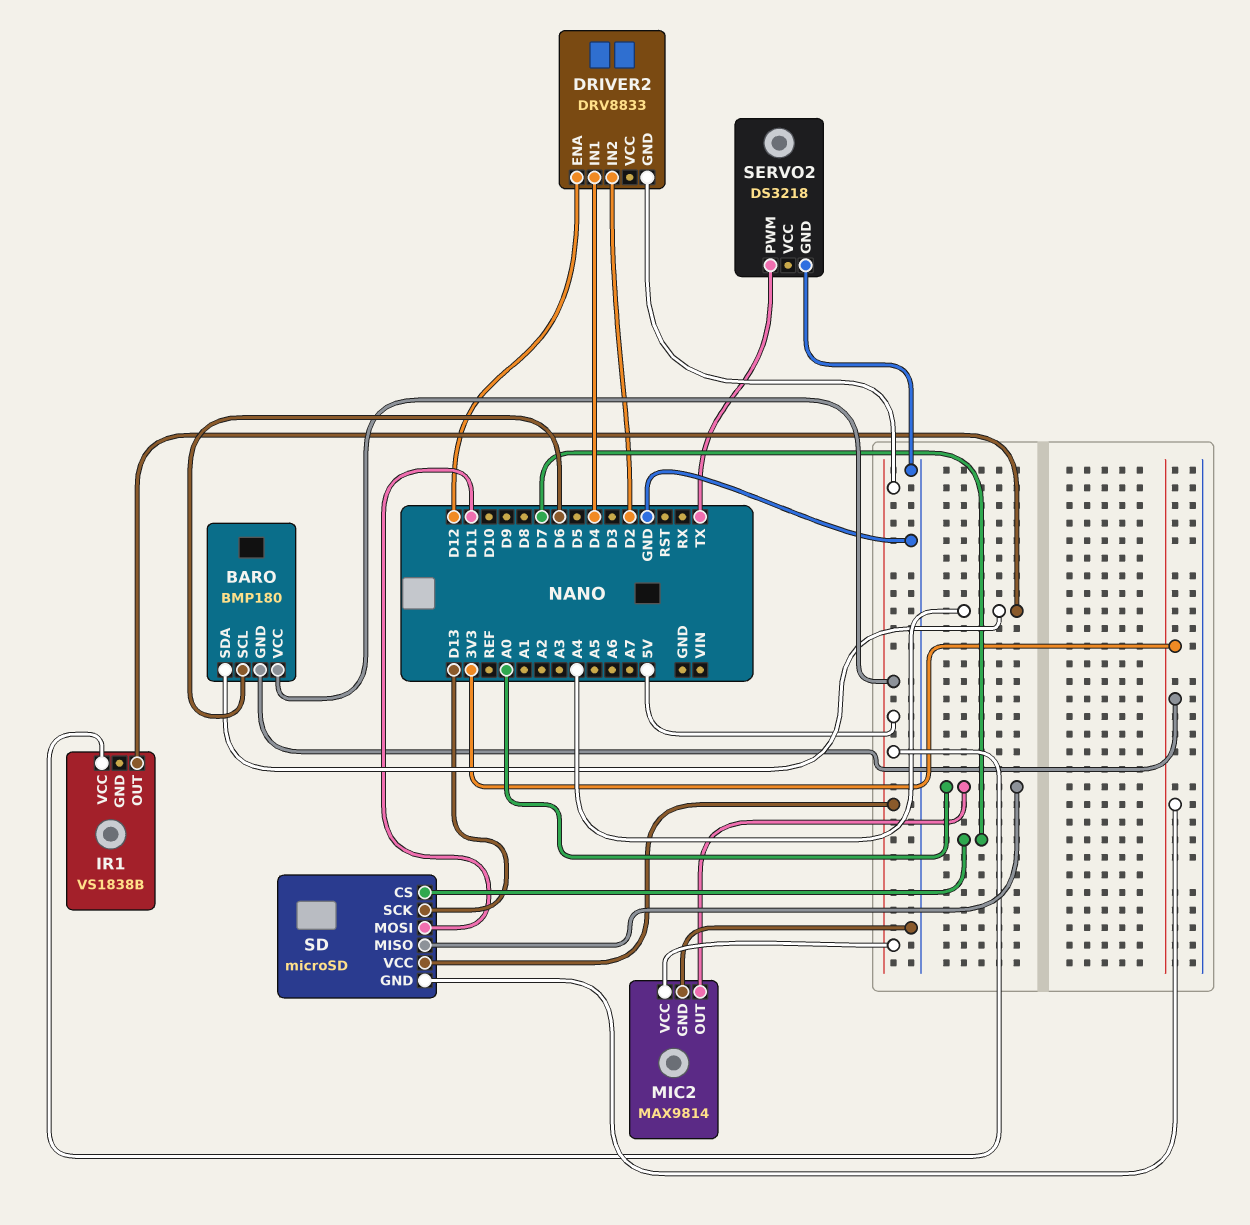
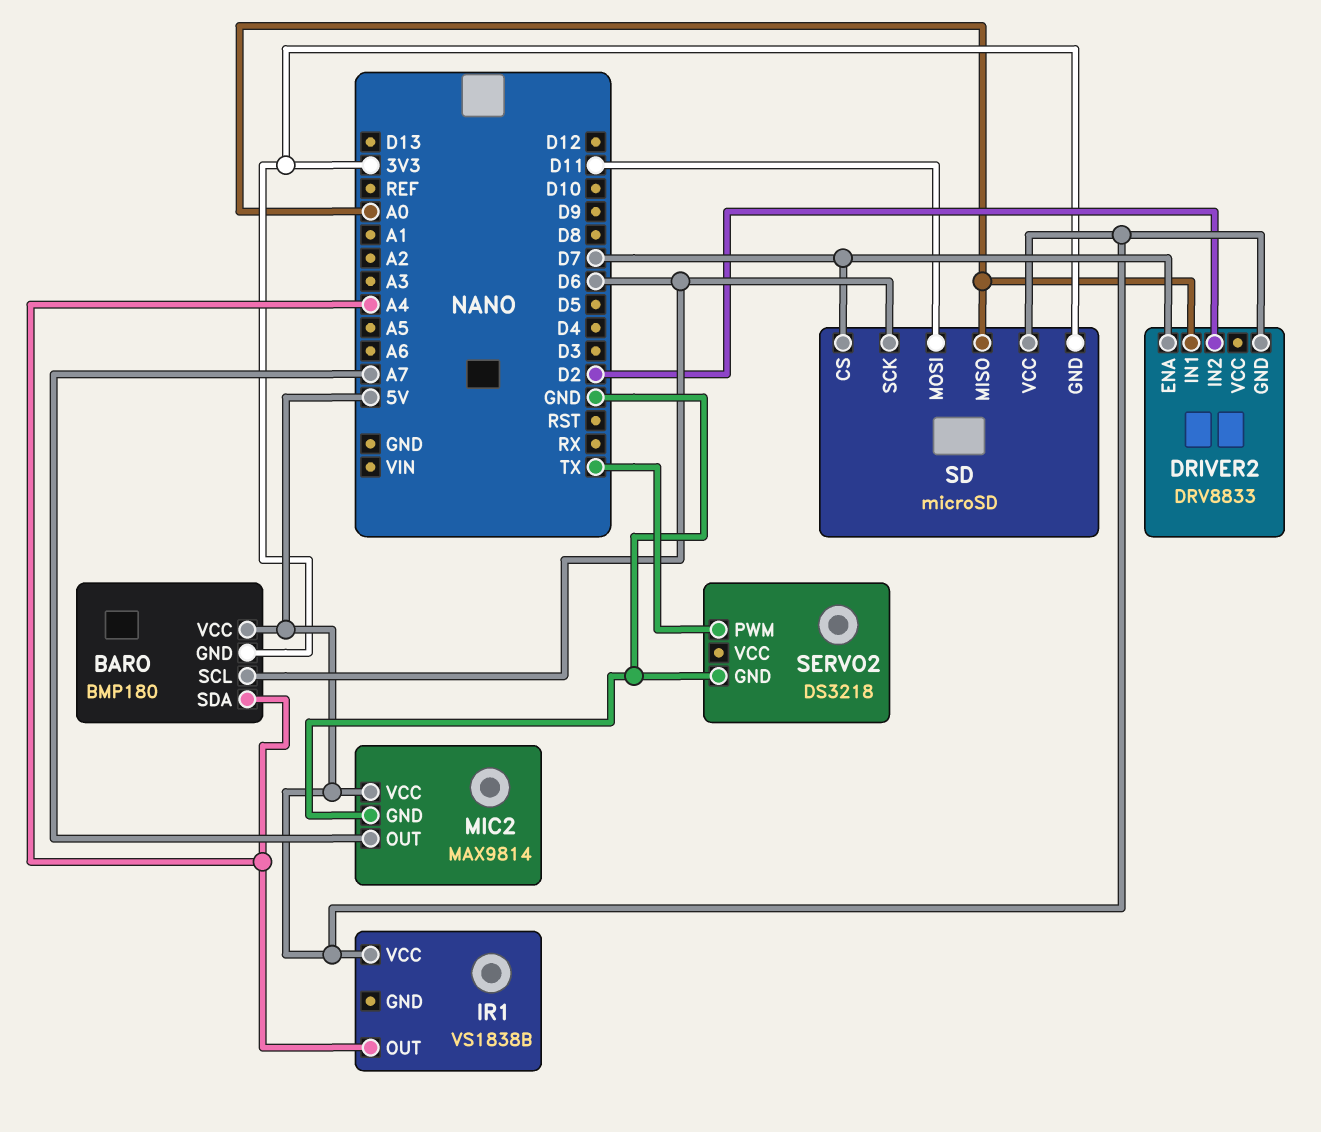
DRIVER2 pin ENA: D12 -> D7
DRIVER2 pin IN1: D4 -> A0
MIC2 pin OUT: A0 -> A7
SD pin SCK: D13 -> D6

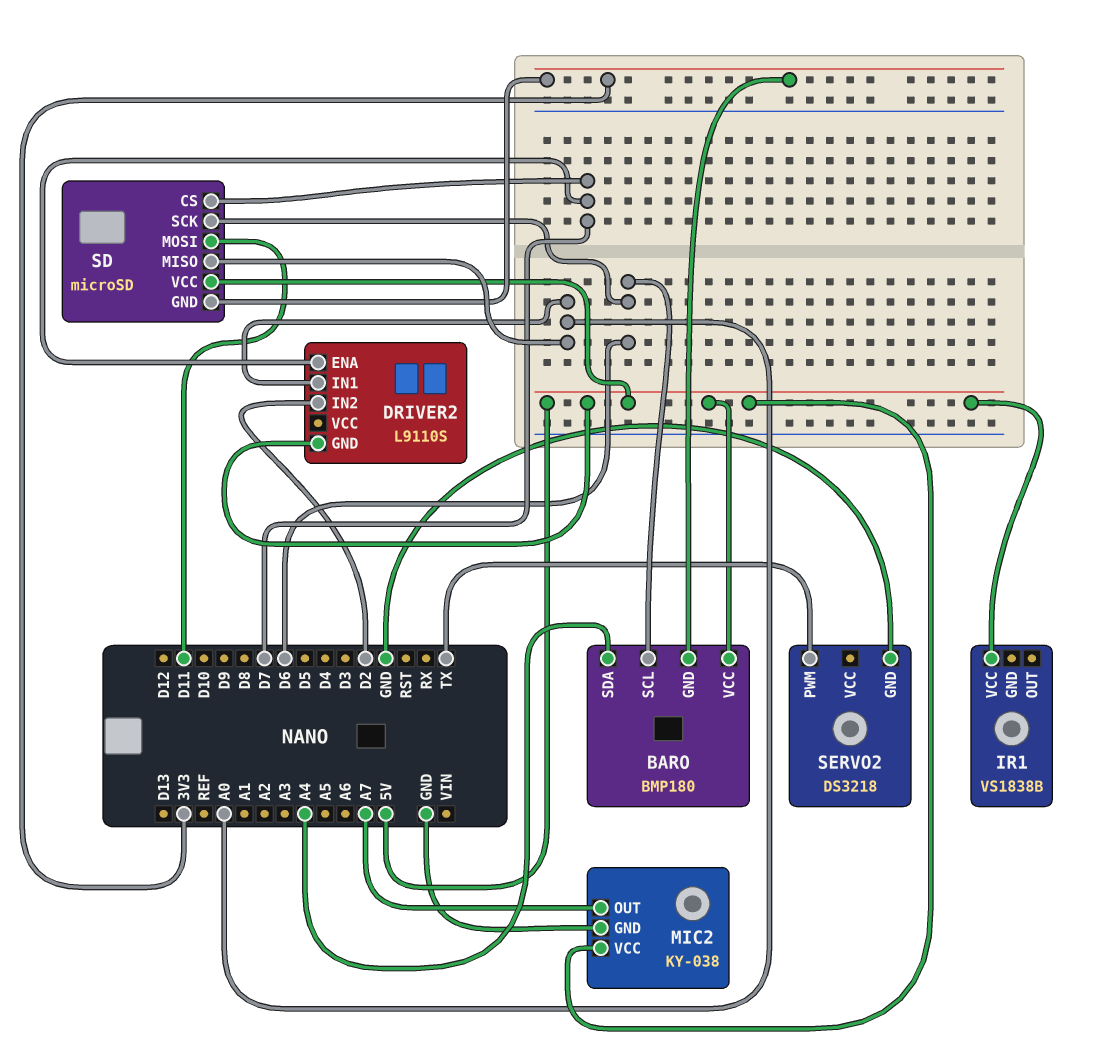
DRIVER2: DRV8833 -> L9110S
IR1 pin OUT: A4 -> none
MIC2: MAX9814 -> KY-038

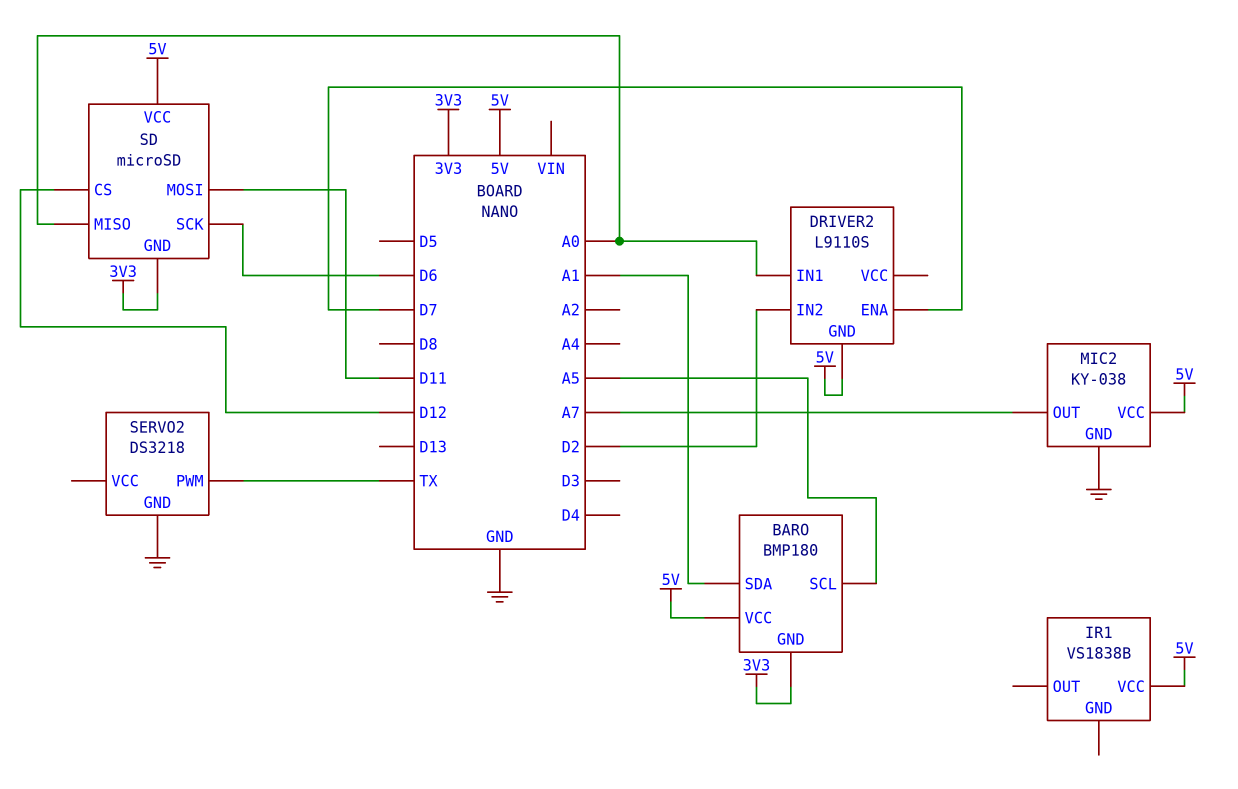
BARO pin SCL: D6 -> A5
BARO pin SDA: A4 -> A1
SD pin CS: D7 -> D12

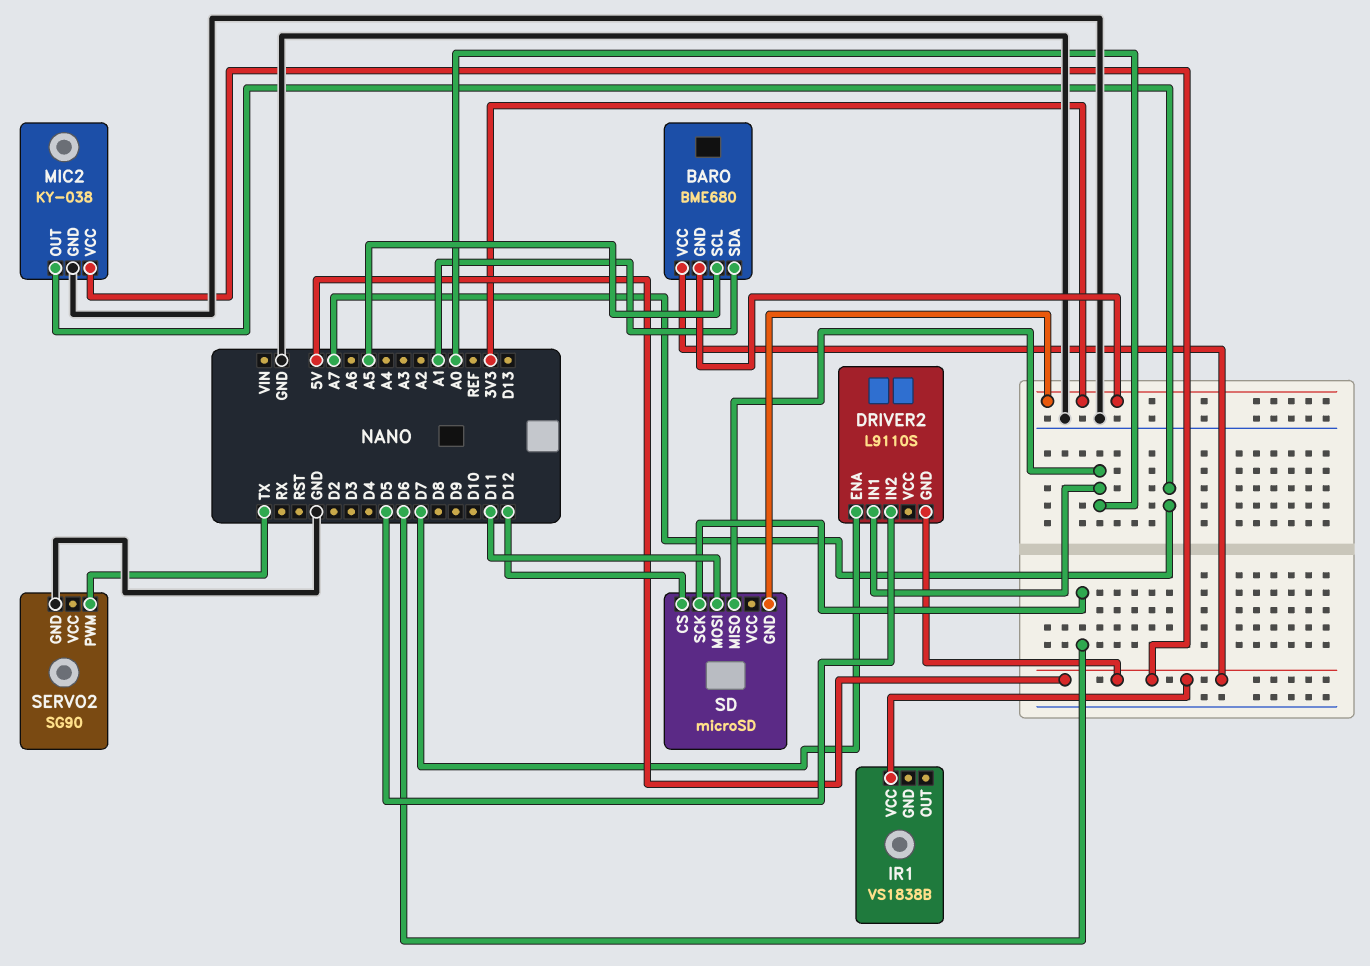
BARO: BMP180 -> BME680
DRIVER2 pin IN2: D2 -> D5
SD pin VCC: 5V -> none
SERVO2: DS3218 -> SG90

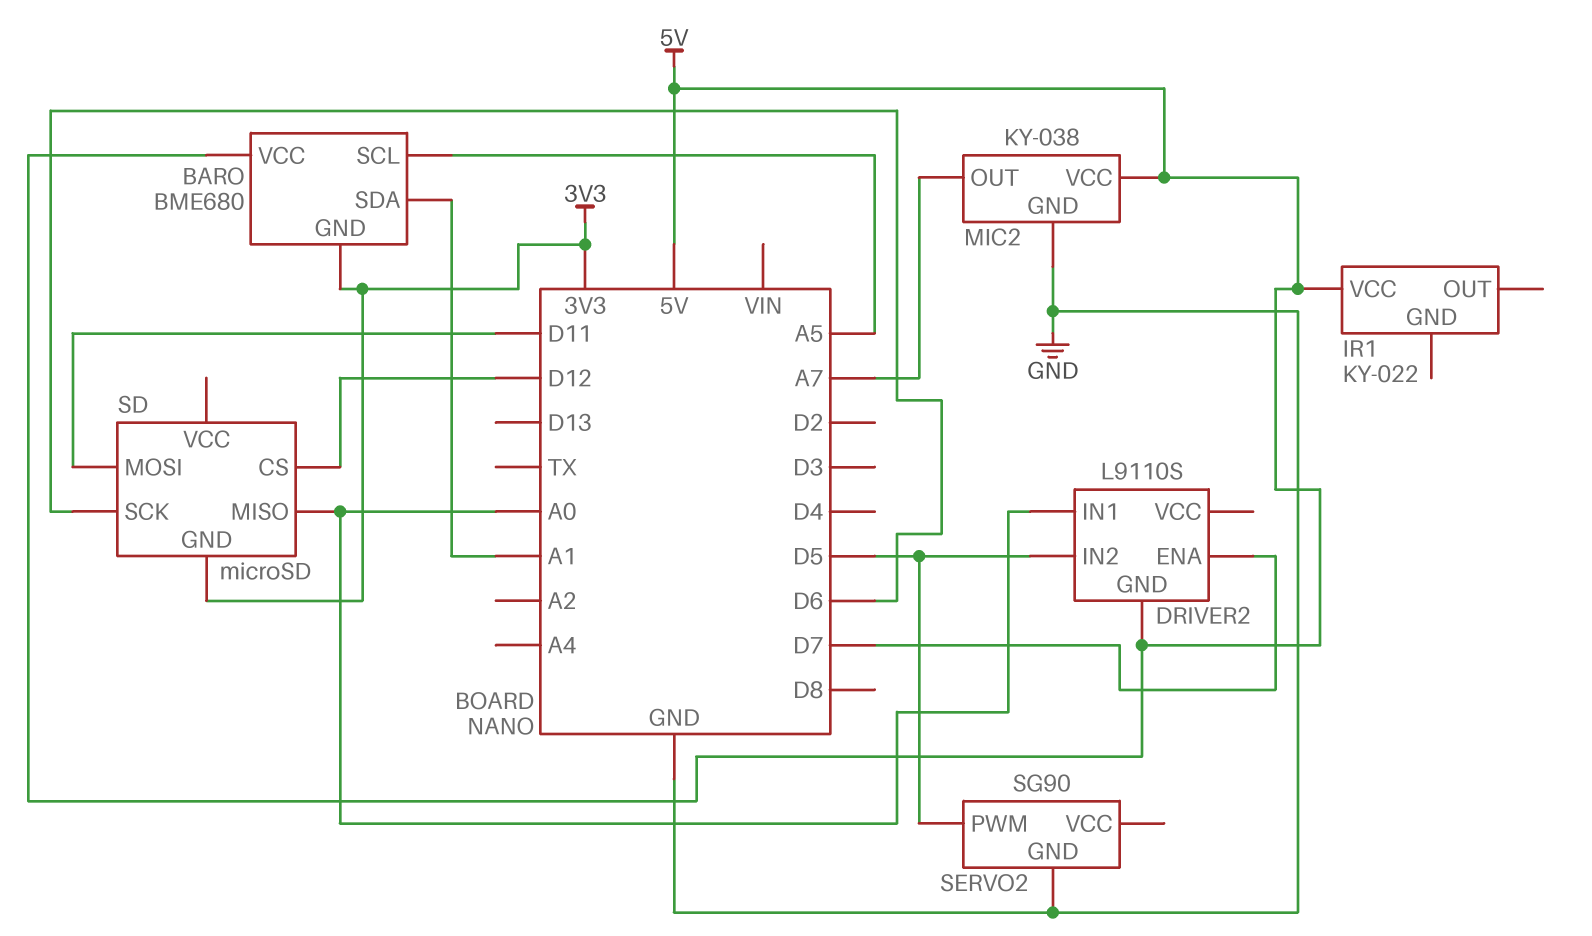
IR1: VS1838B -> KY-022
SERVO2 pin PWM: TX -> D5

